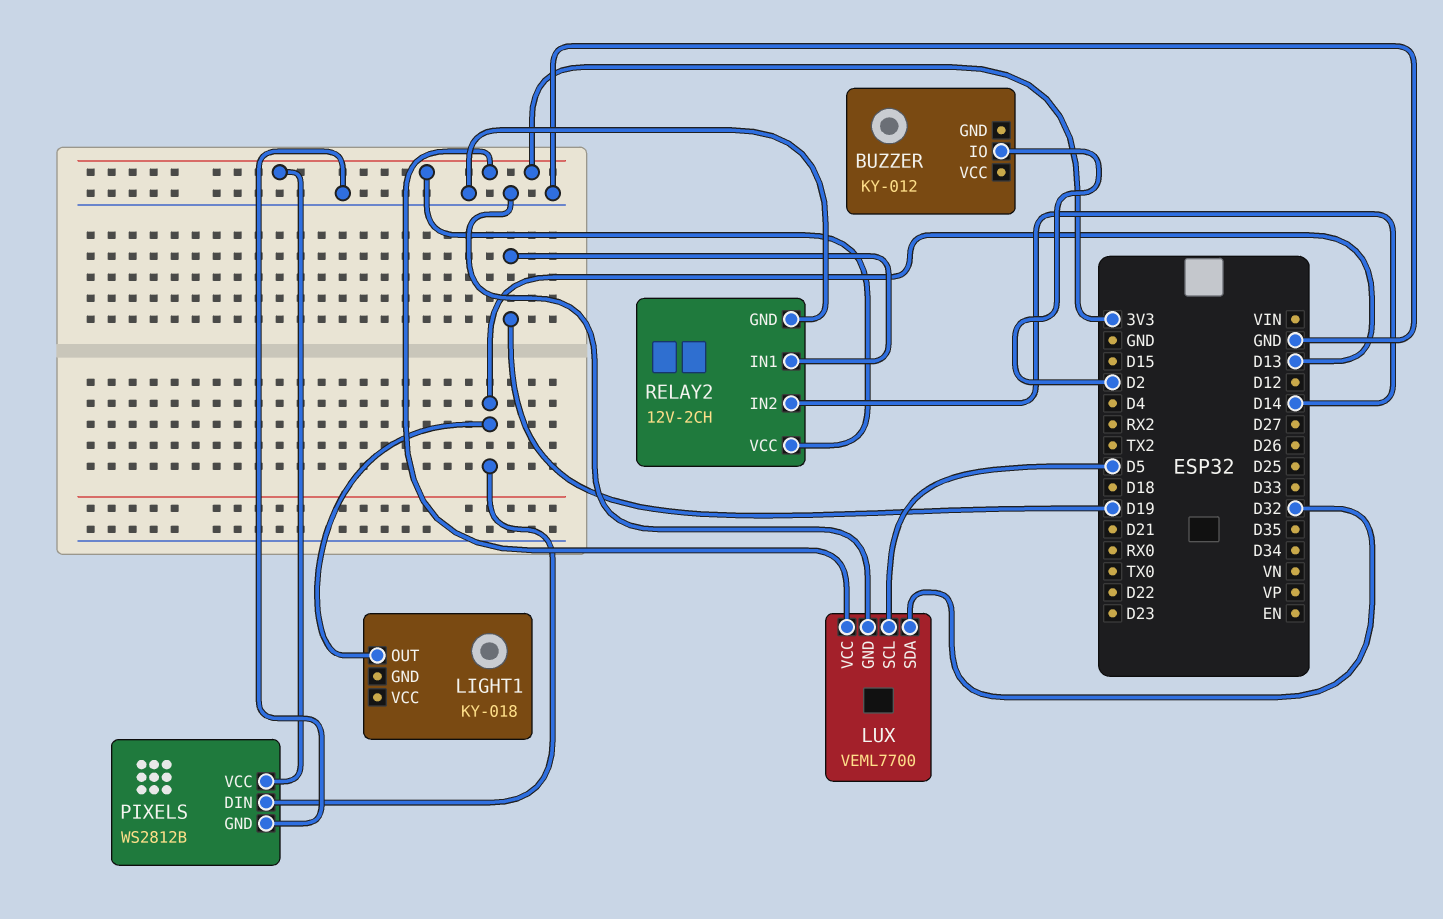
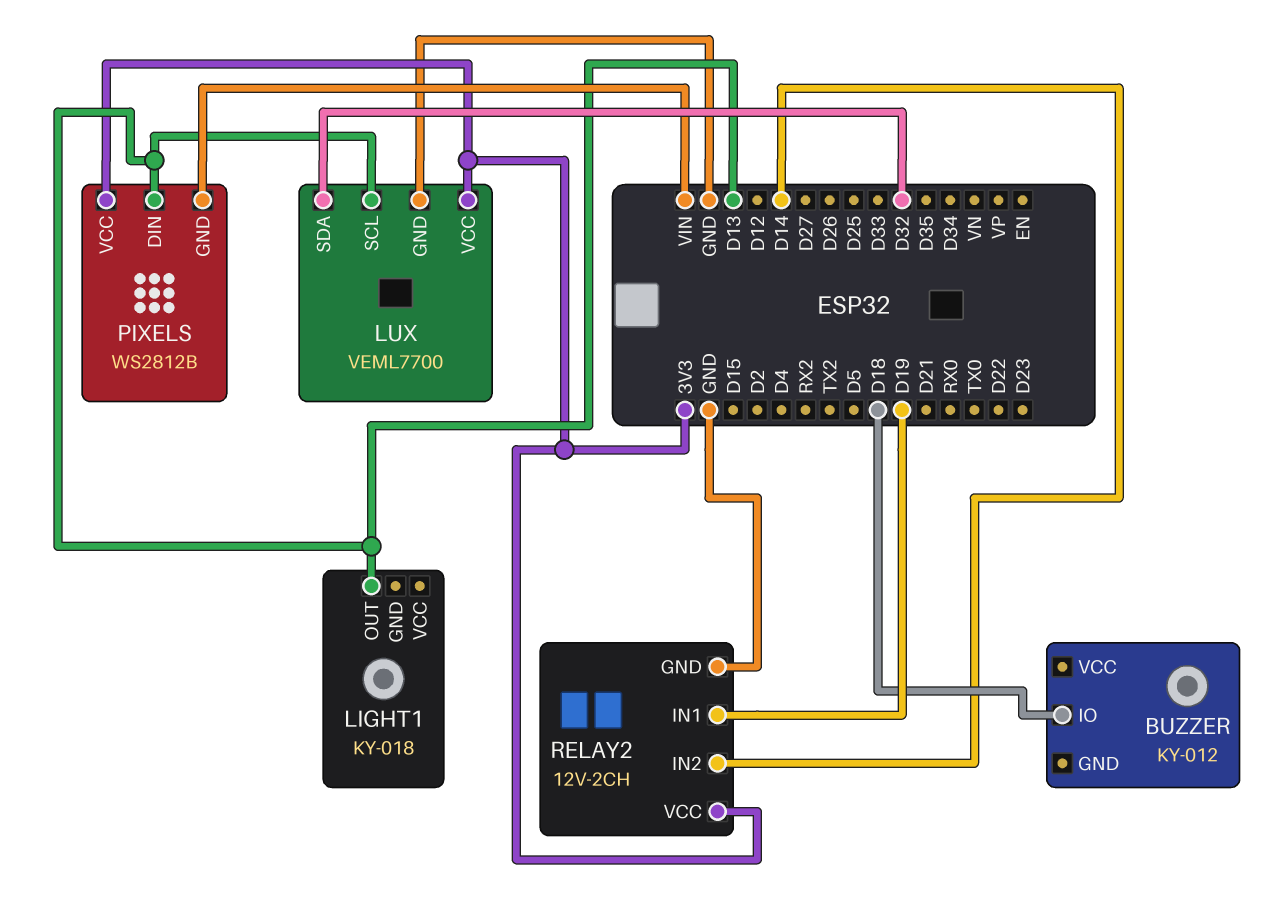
BUZZER pin IO: D2 -> D18
LUX pin SCL: D5 -> D13
PIXELS pin GND: GND -> VIN

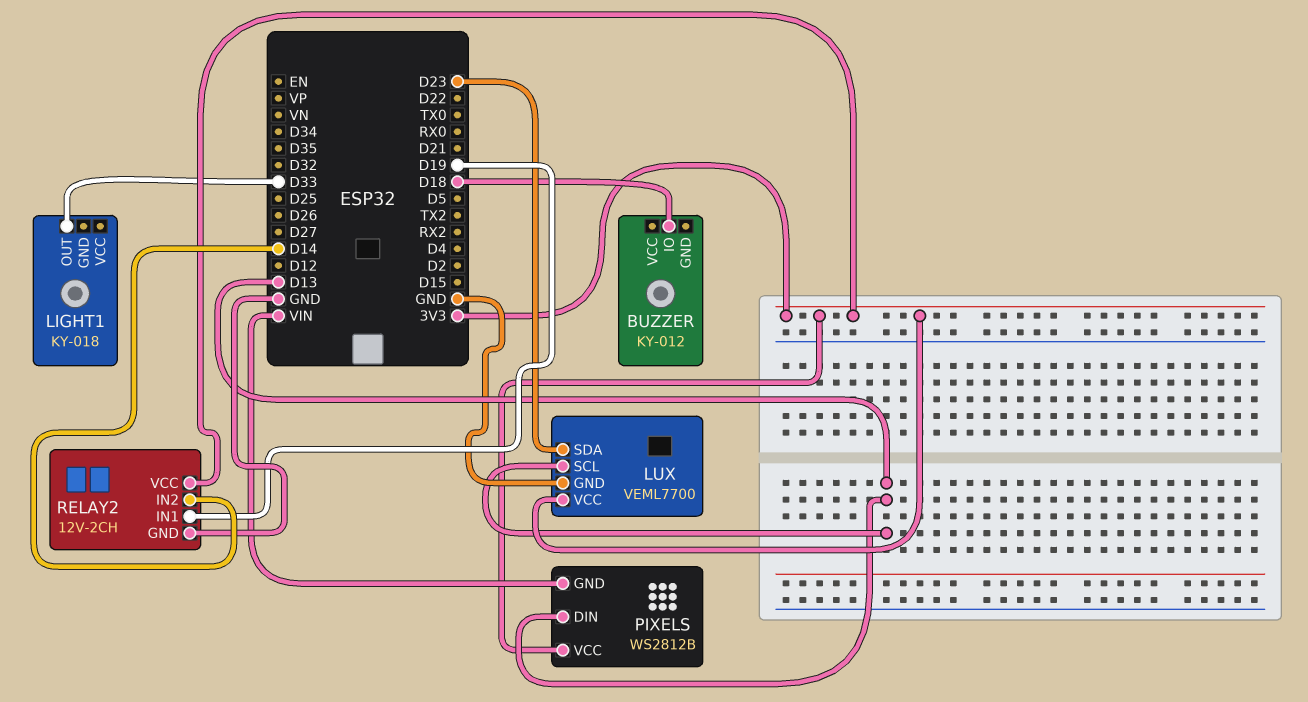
LIGHT1 pin OUT: D13 -> D33
LUX pin SDA: D32 -> D23

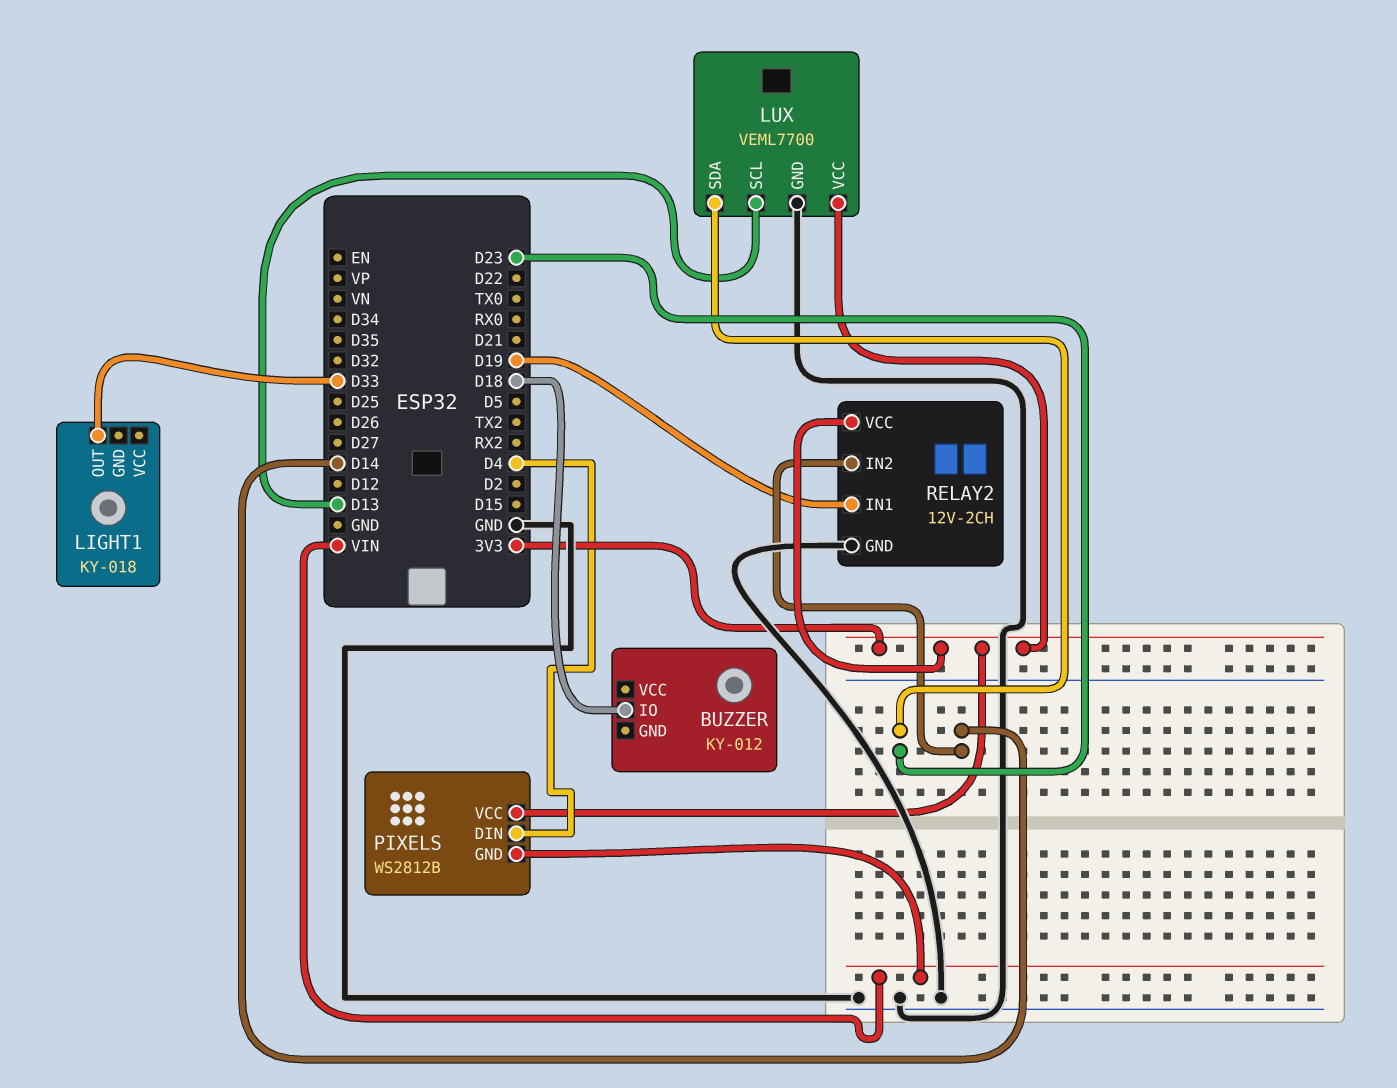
PIXELS pin DIN: D13 -> D4

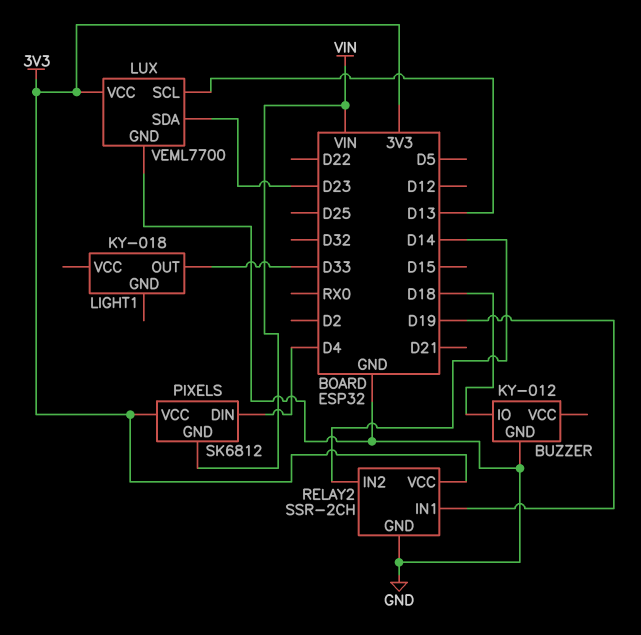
BUZZER pin GND: none -> GND
PIXELS: WS2812B -> SK6812
RELAY2: 12V-2CH -> SSR-2CH

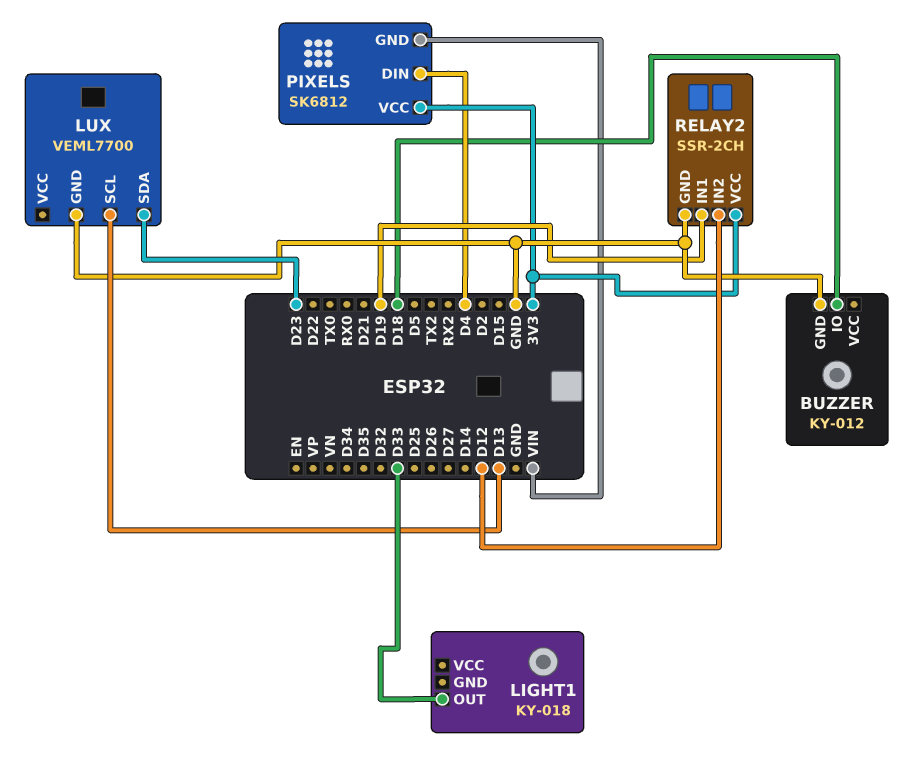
LUX pin VCC: 3V3 -> none
RELAY2 pin IN2: D14 -> D12

